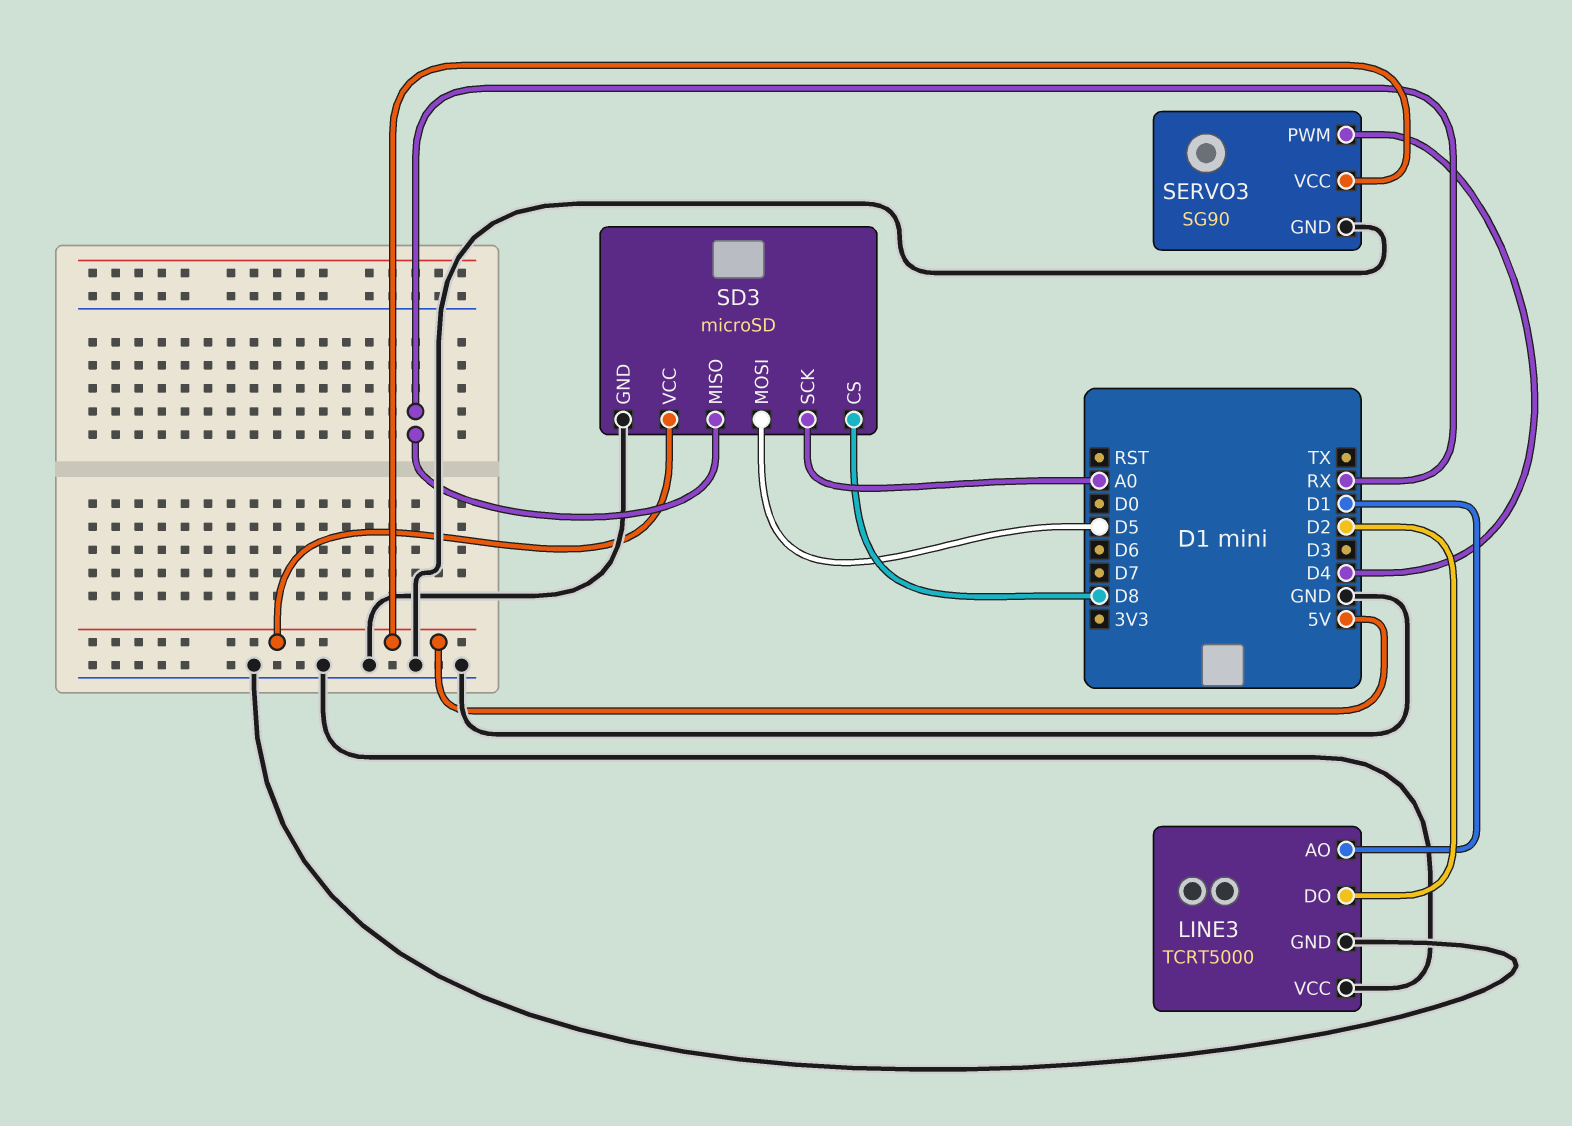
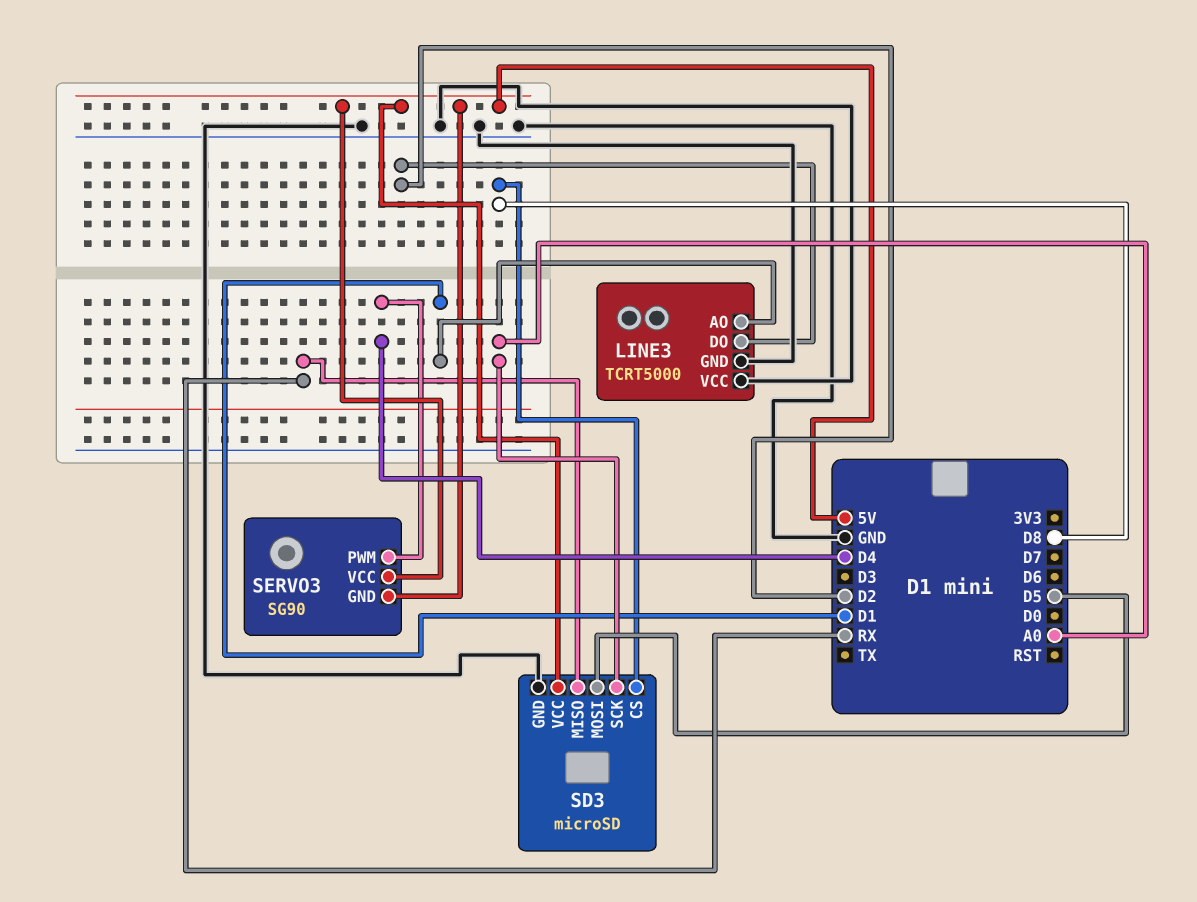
SERVO3 pin GND: GND -> 5V

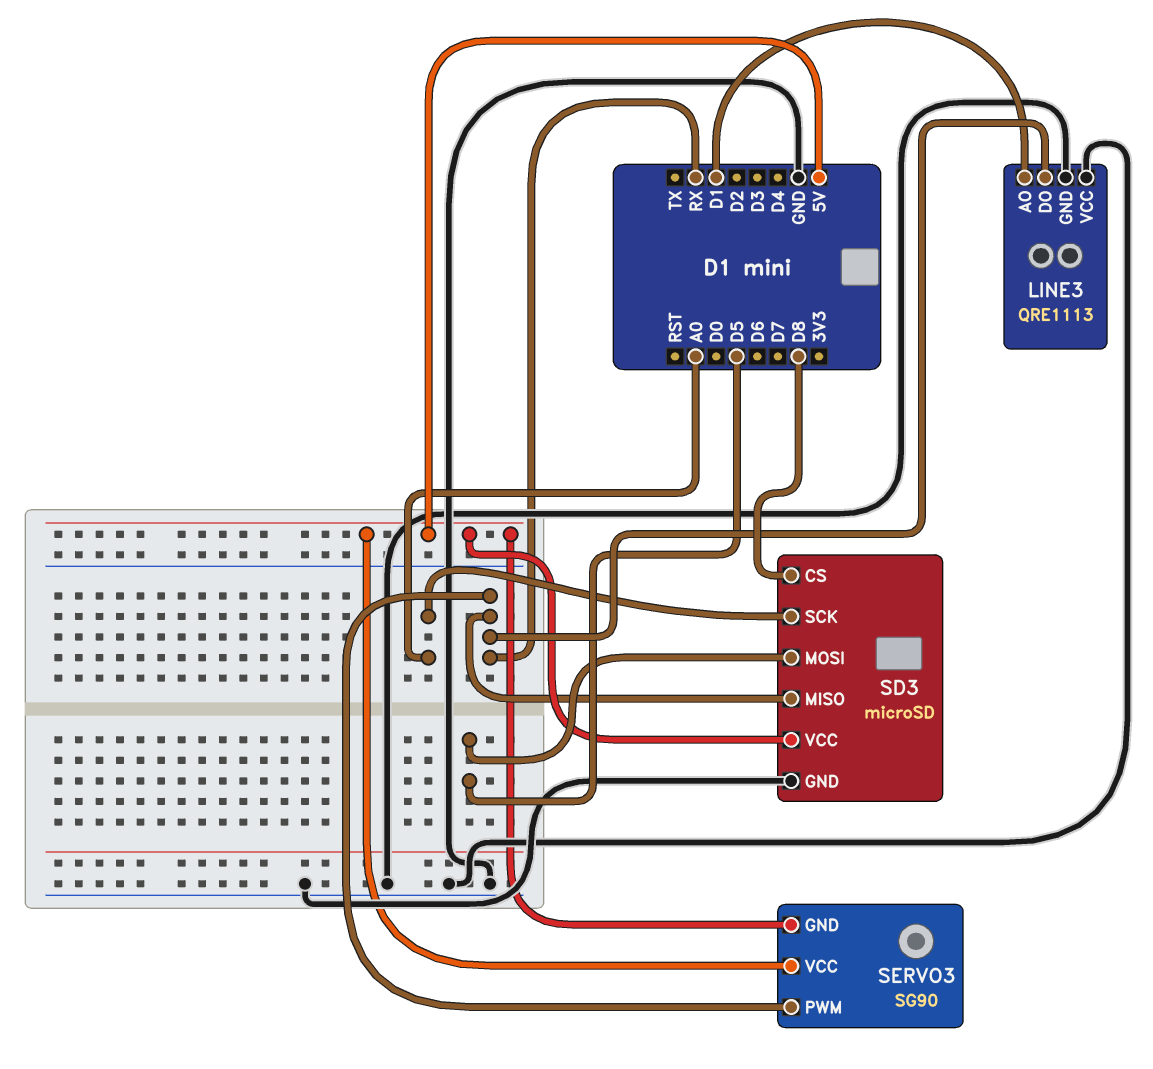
LINE3: TCRT5000 -> QRE1113
LINE3 pin DO: D2 -> RX
SERVO3 pin PWM: D4 -> RX

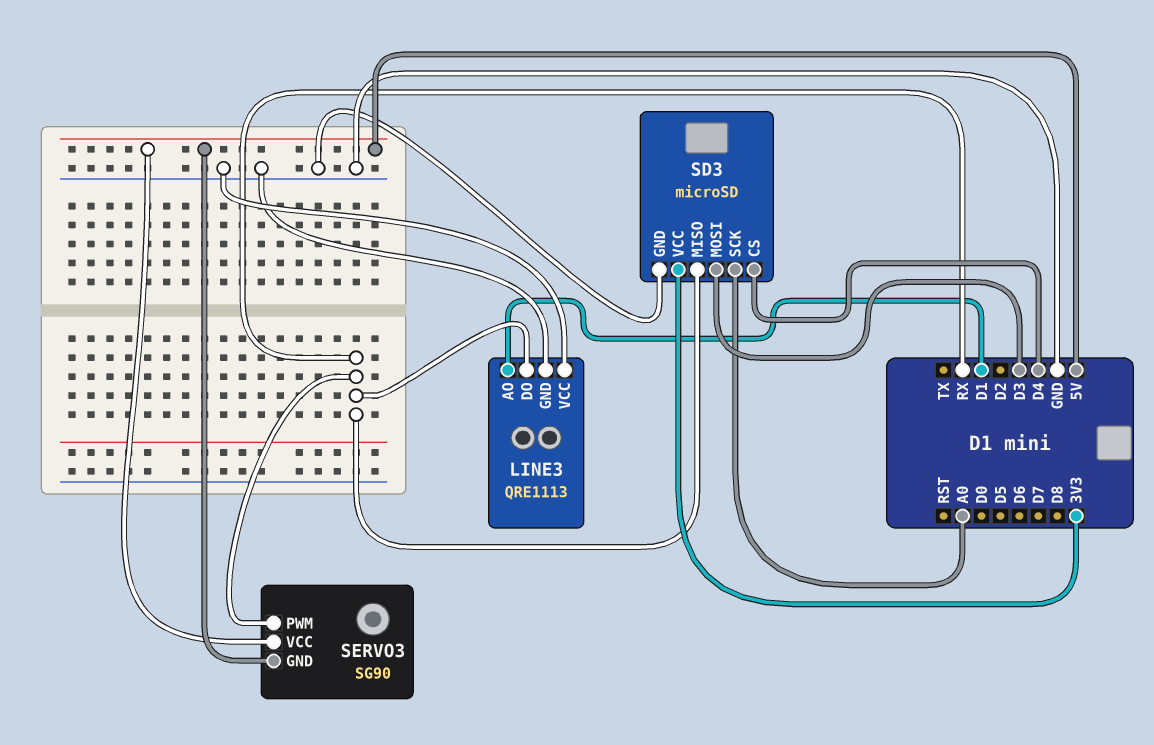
SD3 pin CS: D8 -> D4
SD3 pin MOSI: D5 -> D3
SD3 pin VCC: 5V -> 3V3

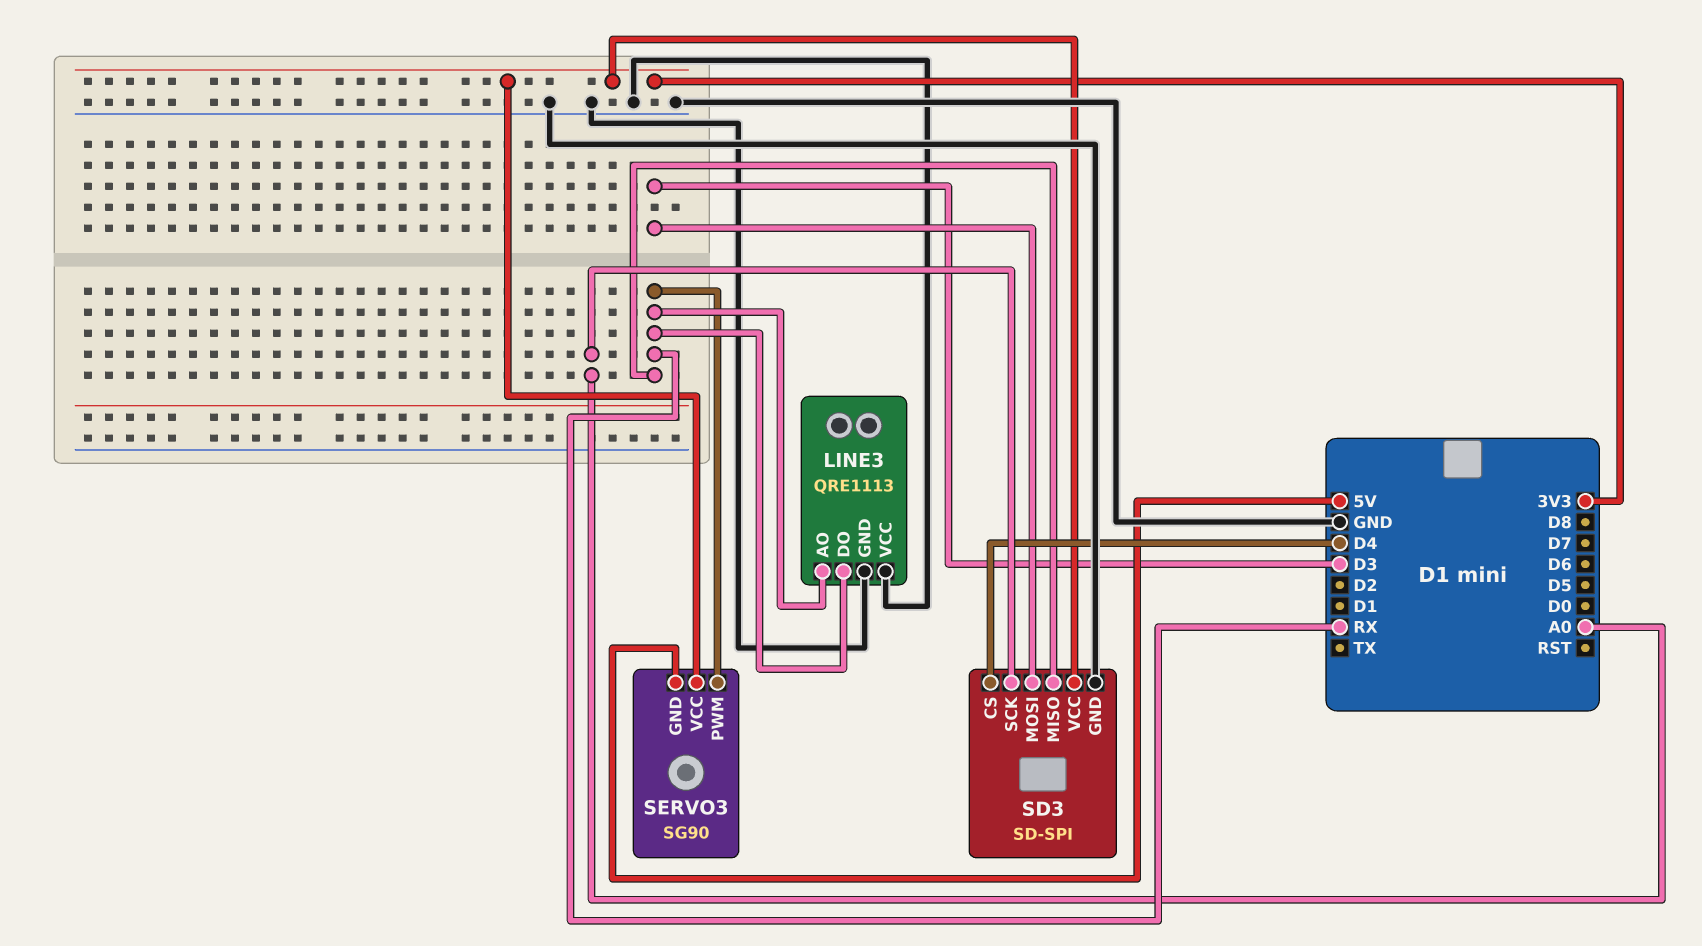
LINE3 pin AO: D1 -> RX
SD3: microSD -> SD-SPI
SERVO3 pin VCC: 5V -> 3V3

